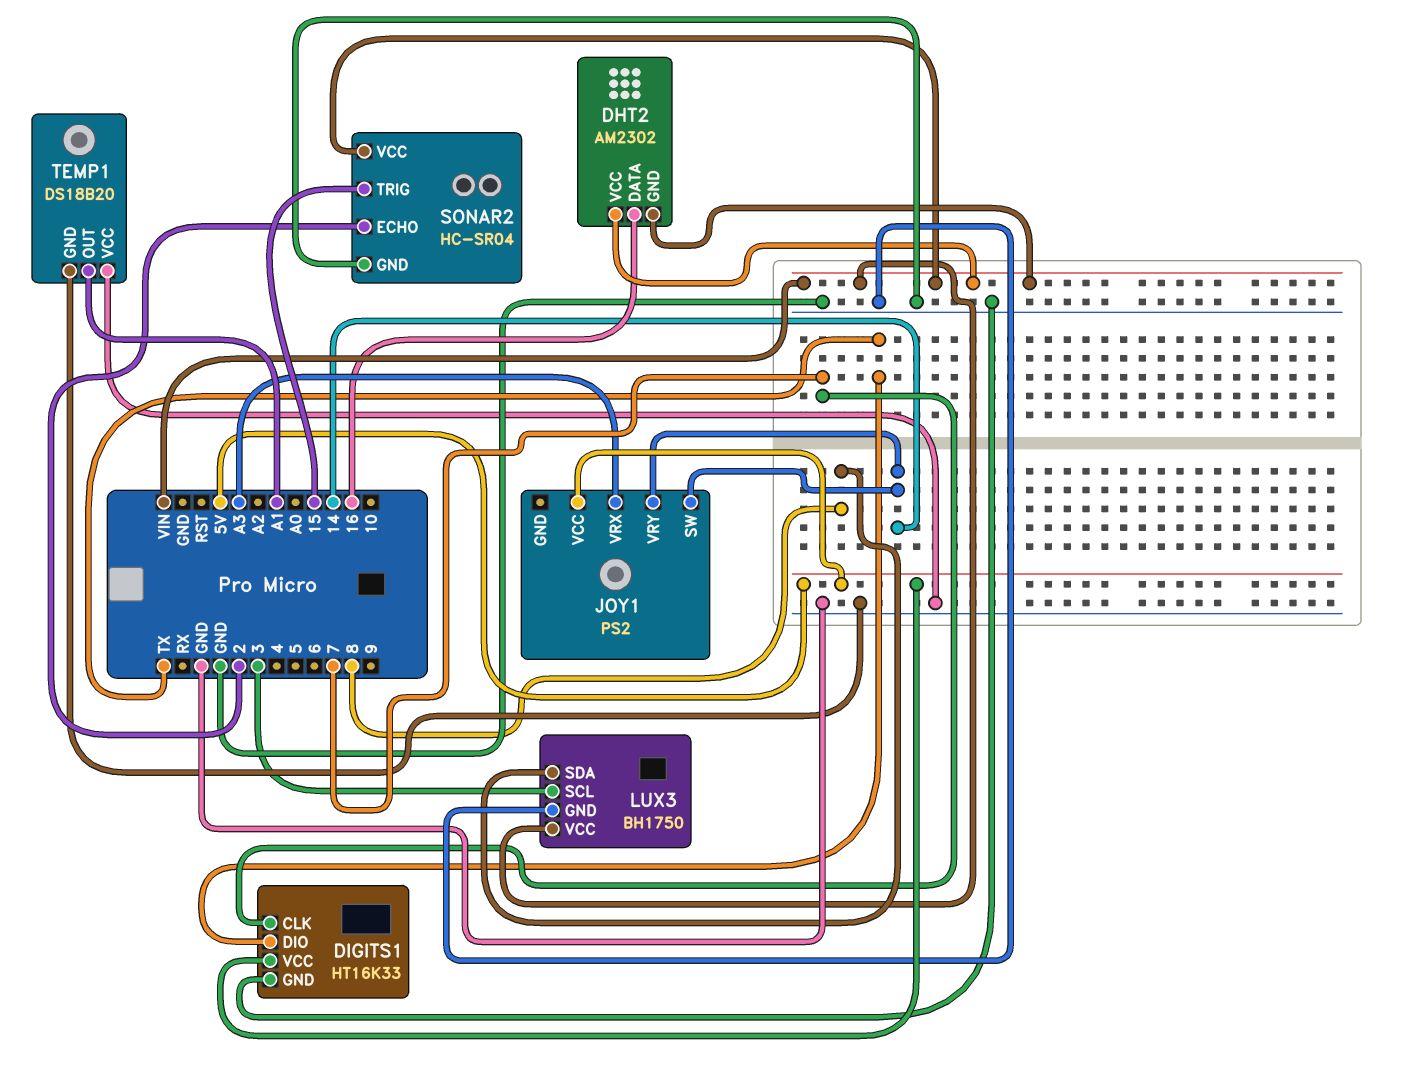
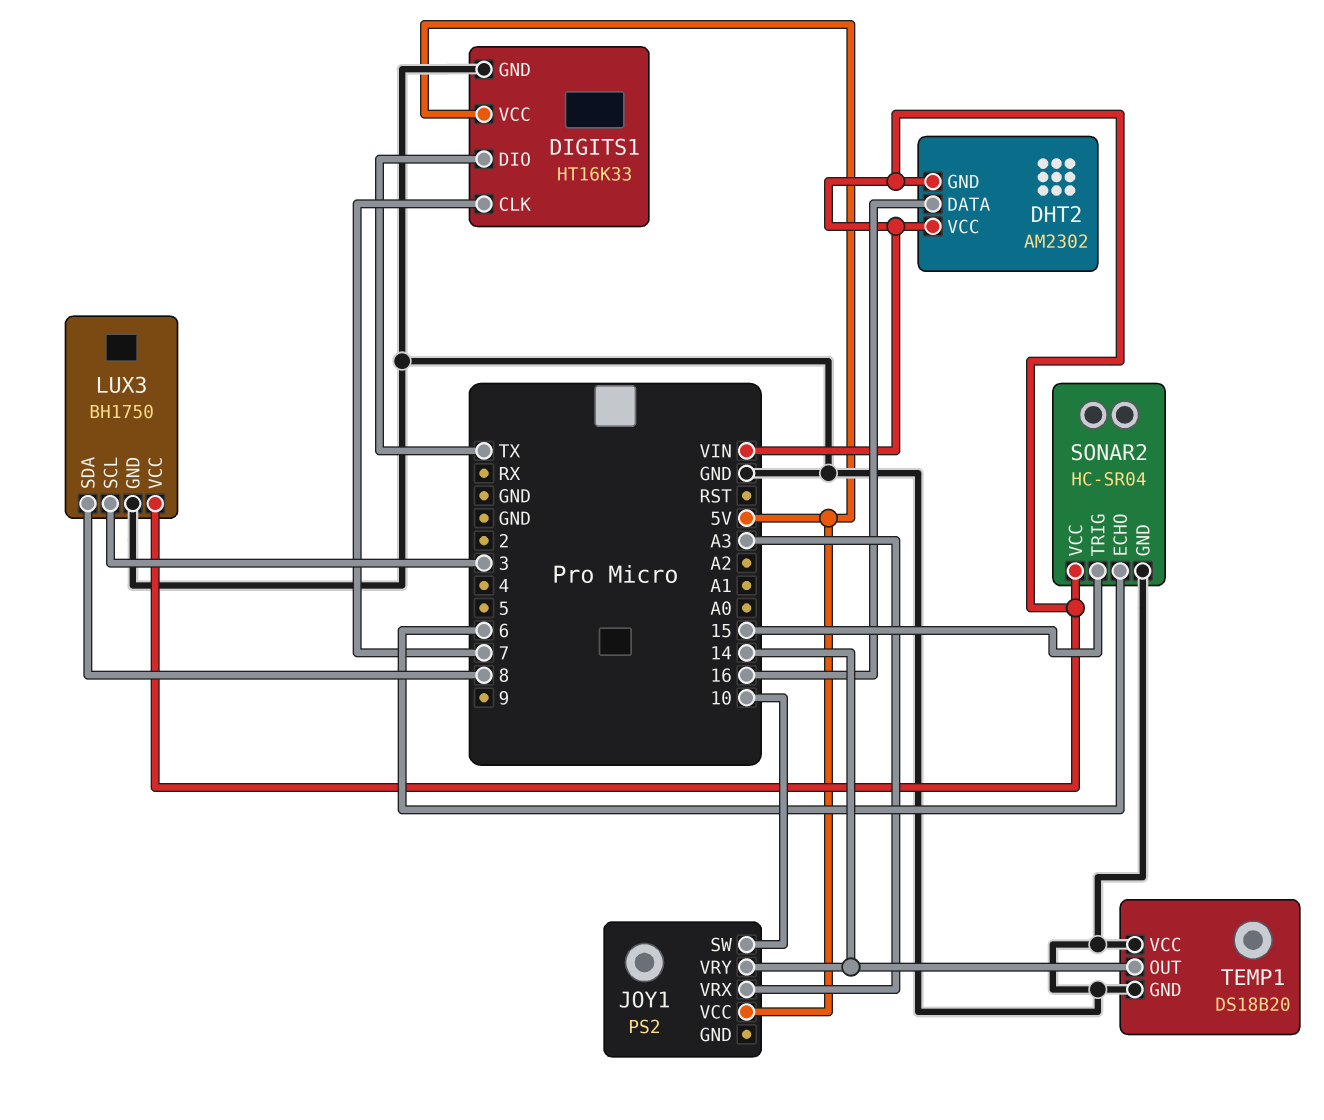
JOY1 pin SW: 14 -> 10
SONAR2 pin ECHO: 2 -> 6
TEMP1 pin OUT: A1 -> 14

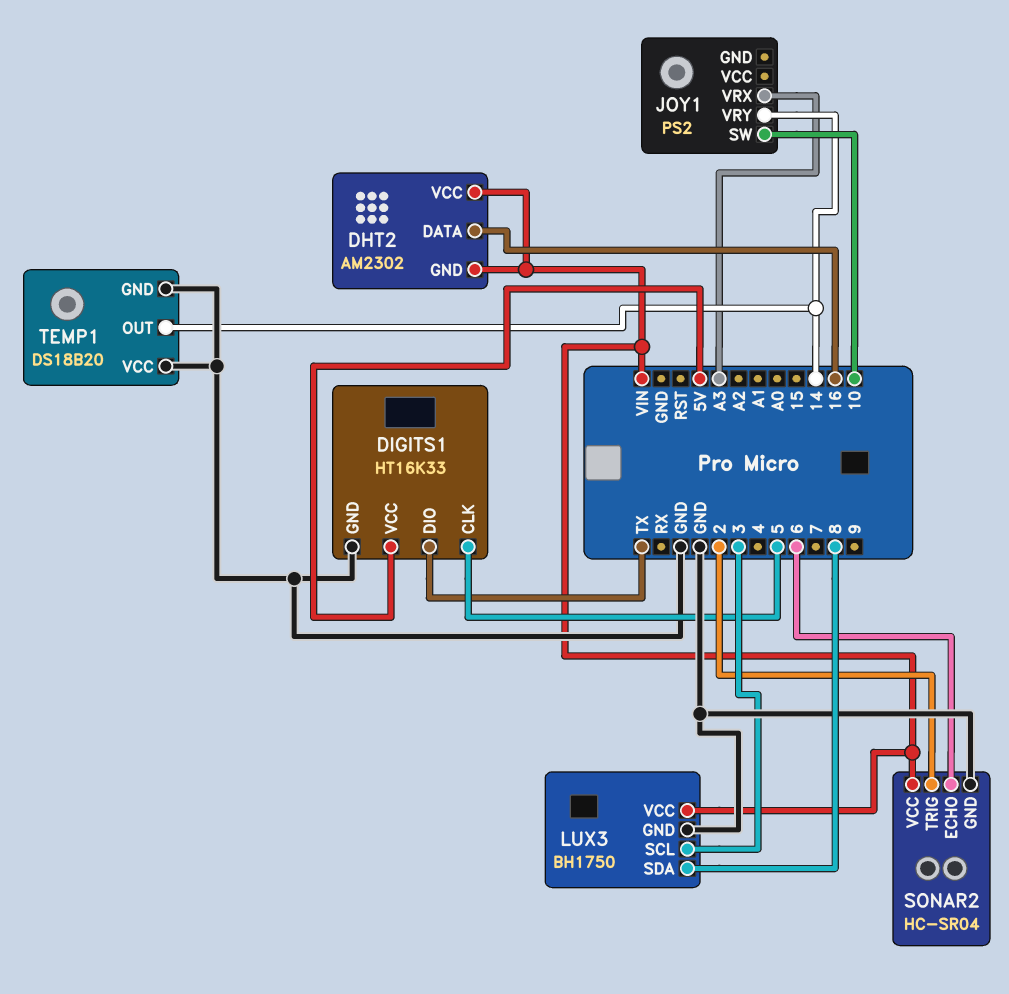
DIGITS1 pin CLK: 7 -> 5
JOY1 pin VCC: 5V -> none
SONAR2 pin TRIG: 15 -> 2

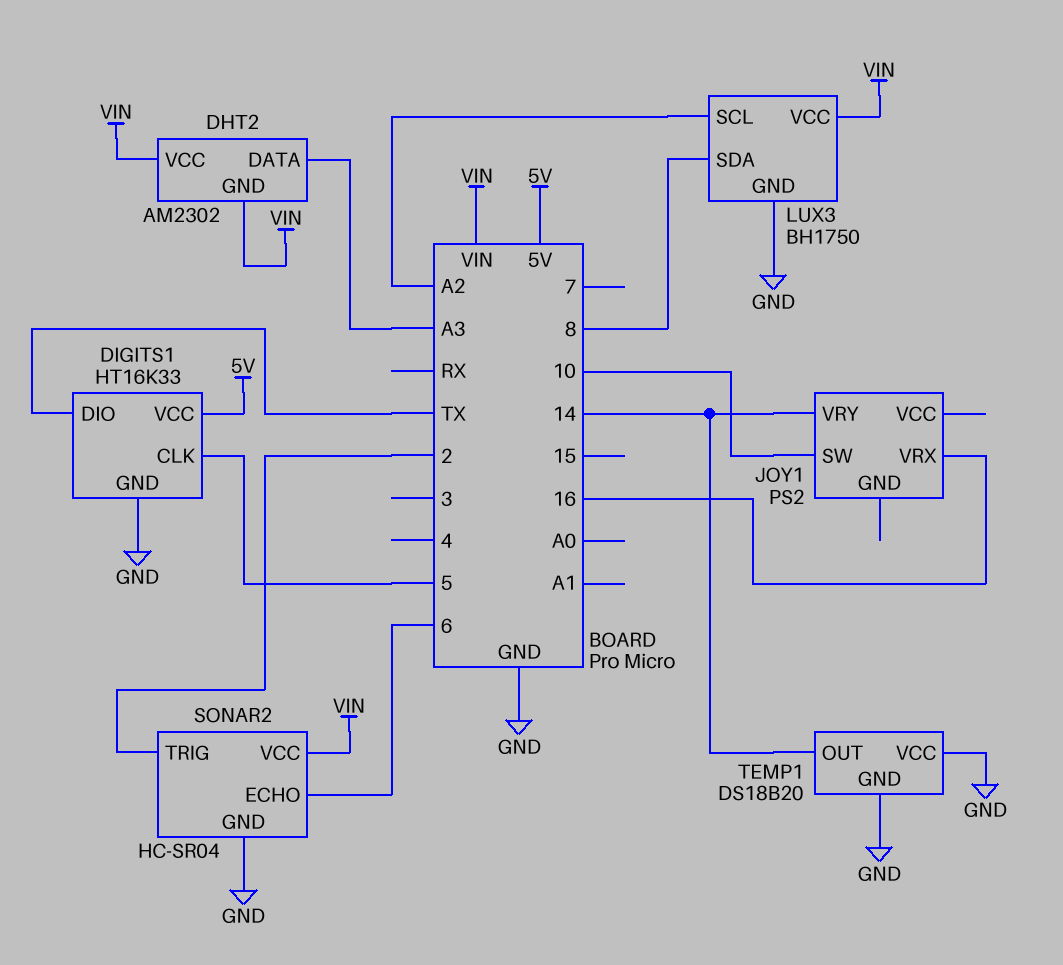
DHT2 pin DATA: 16 -> A3
JOY1 pin VRX: A3 -> 16
LUX3 pin SCL: 3 -> A2

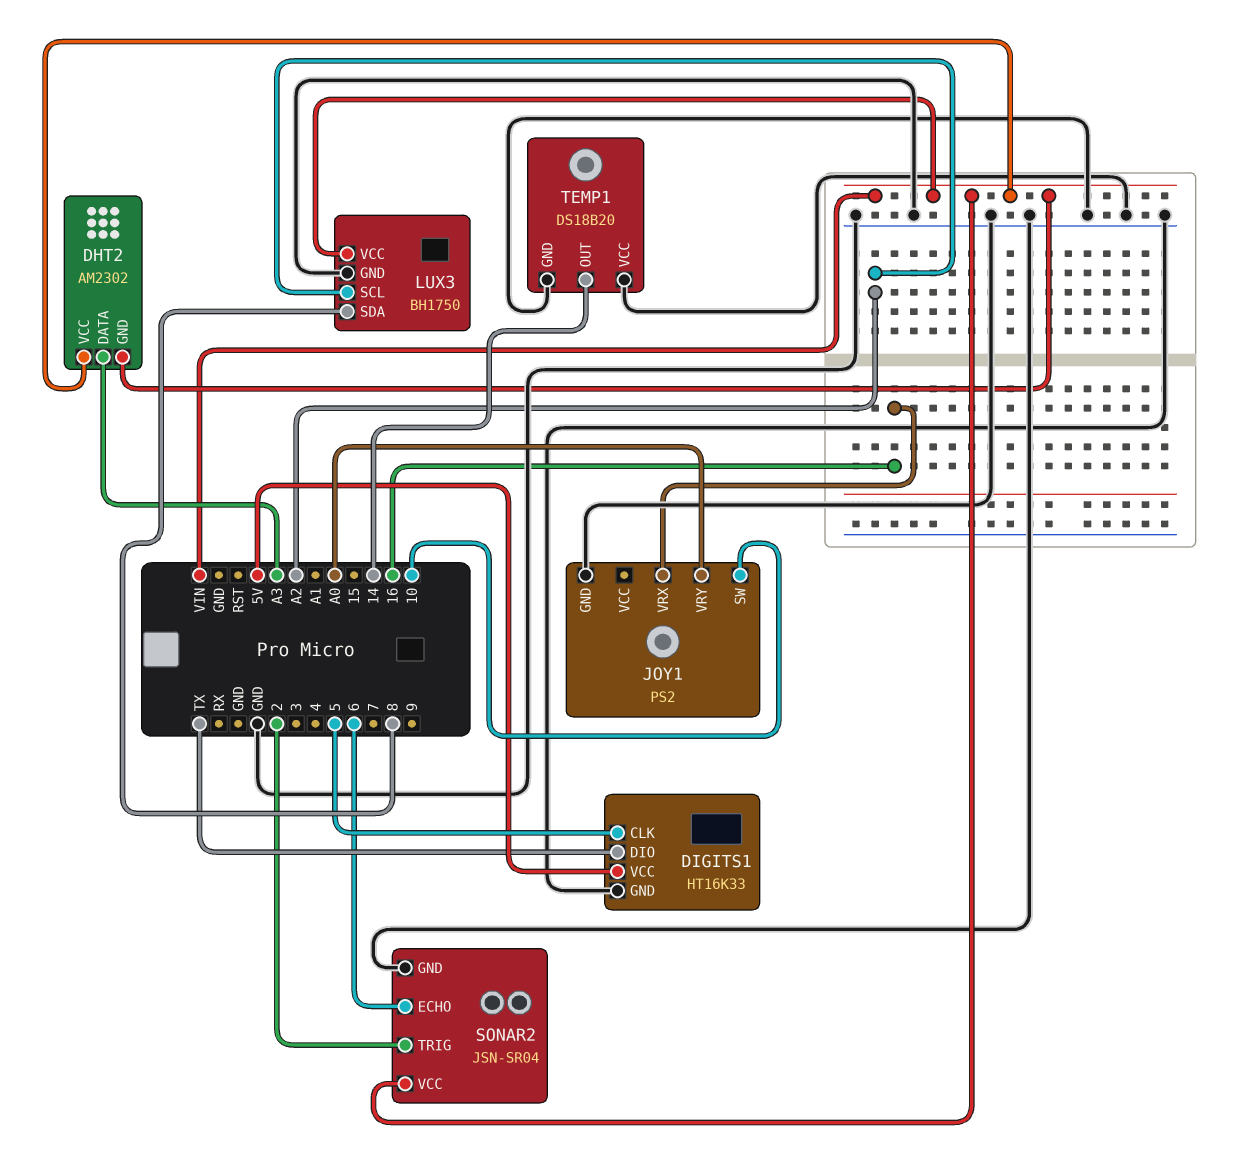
JOY1 pin GND: none -> GND
JOY1 pin VRY: 14 -> A0
SONAR2: HC-SR04 -> JSN-SR04

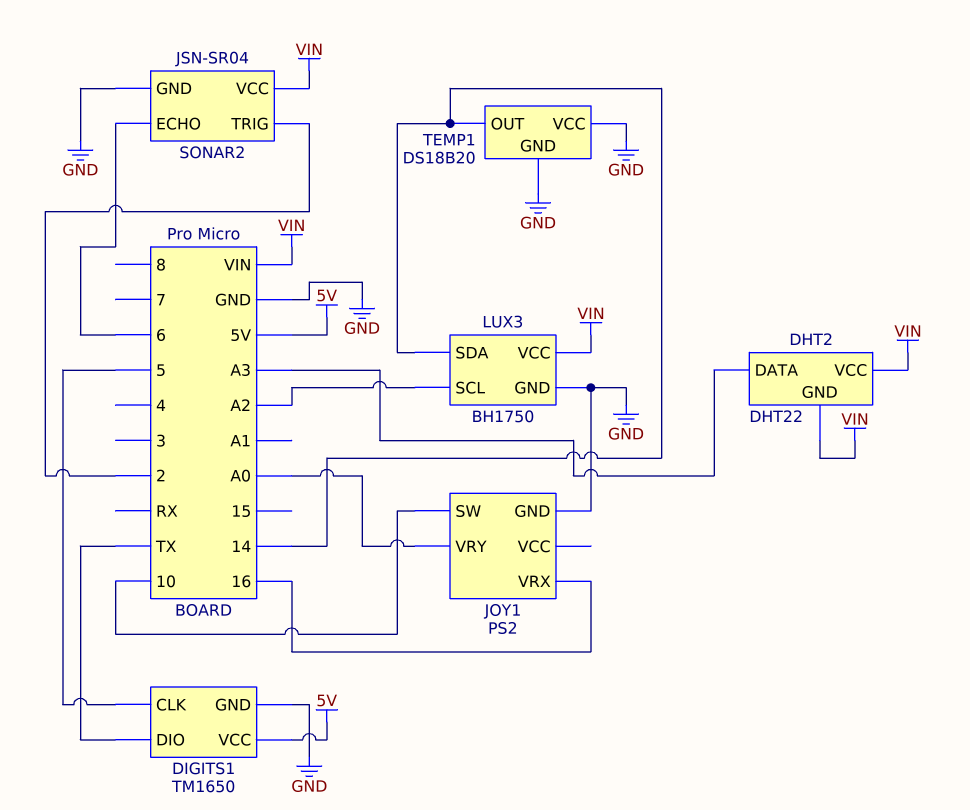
DHT2: AM2302 -> DHT22
DIGITS1: HT16K33 -> TM1650
LUX3 pin SDA: 8 -> 14

